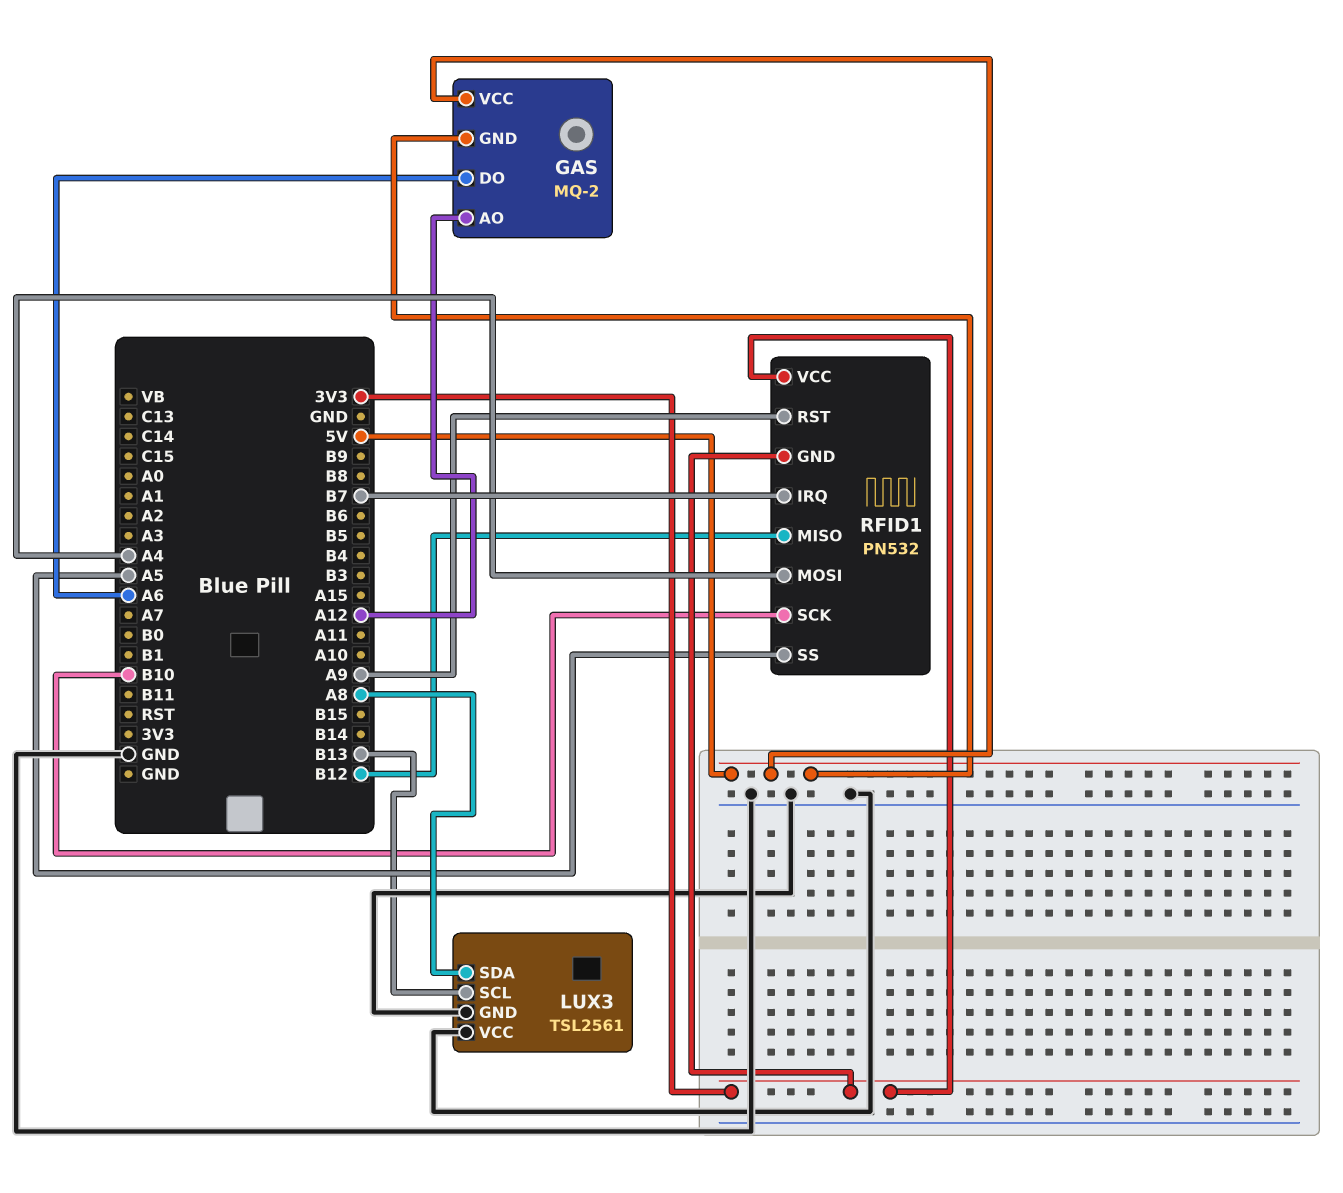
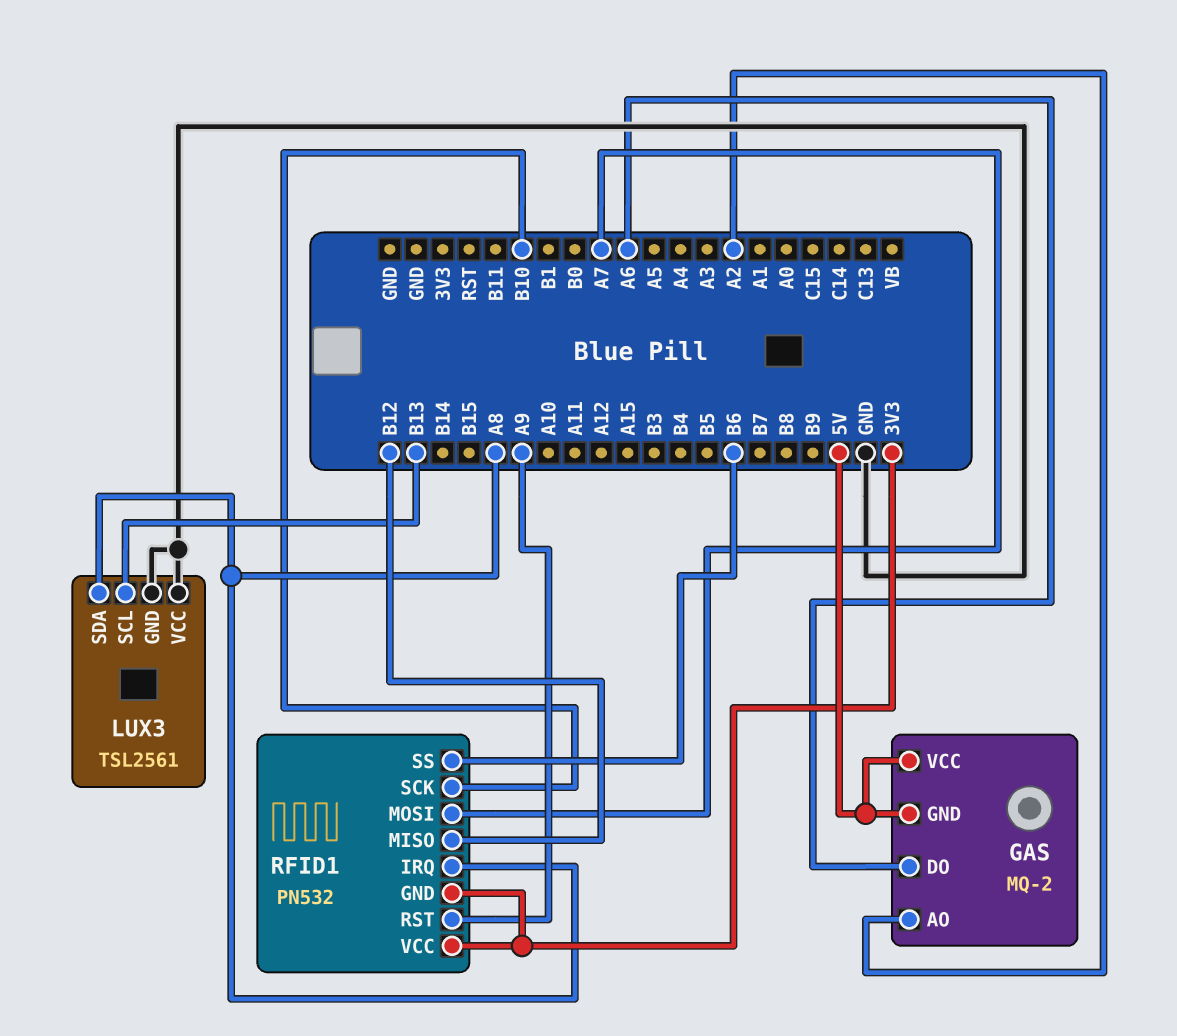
GAS pin AO: A12 -> A2
RFID1 pin IRQ: B7 -> A8
RFID1 pin MOSI: A4 -> A7
RFID1 pin SS: A5 -> B6

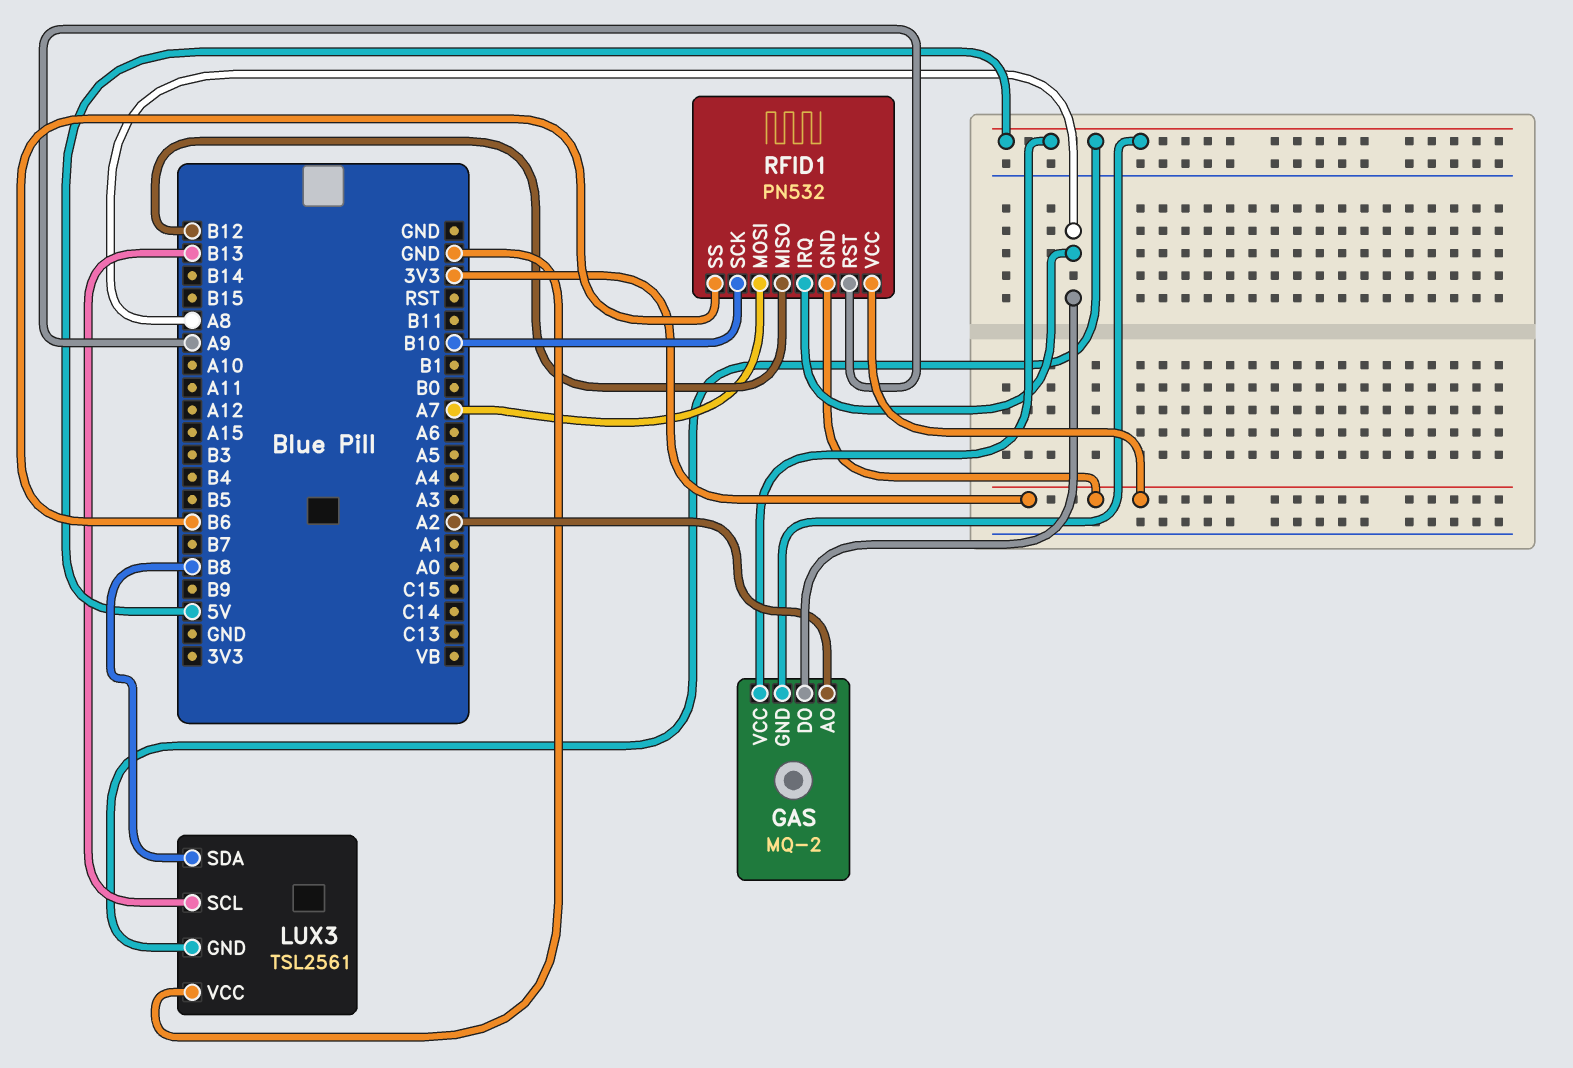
GAS pin DO: A6 -> A8
LUX3 pin GND: GND -> 5V
LUX3 pin SDA: A8 -> B8

